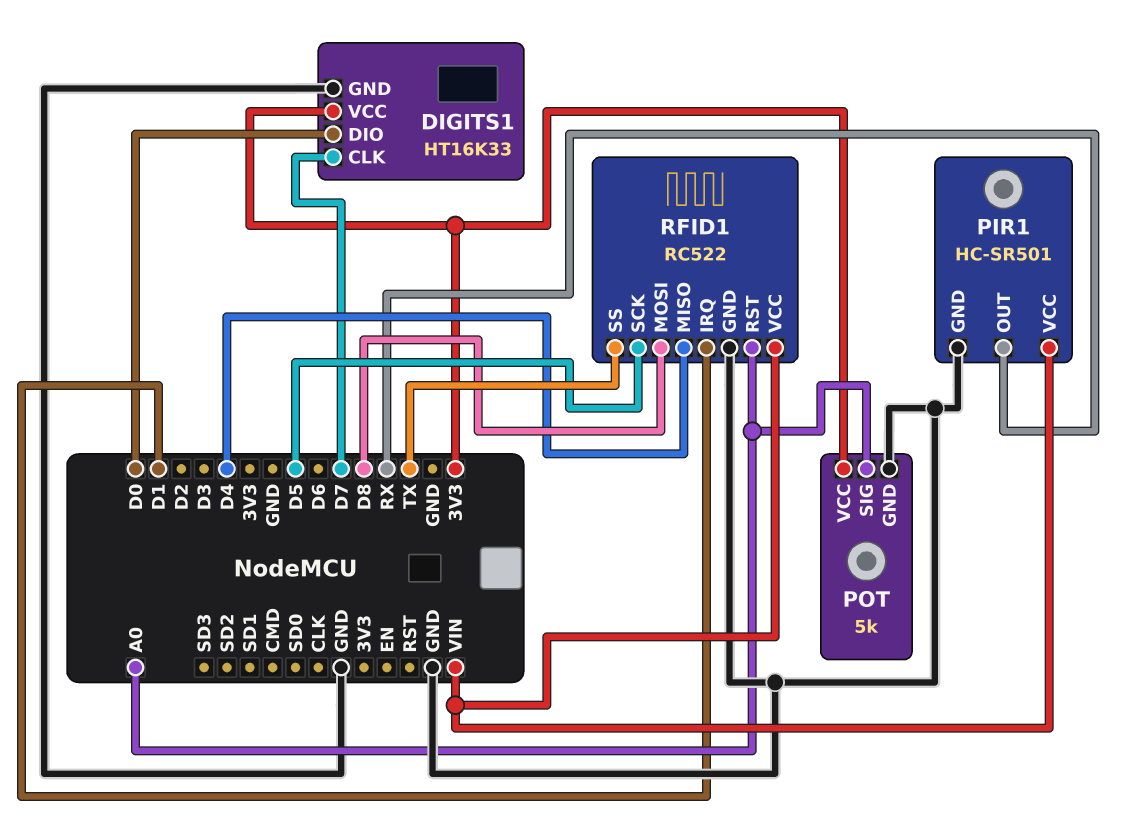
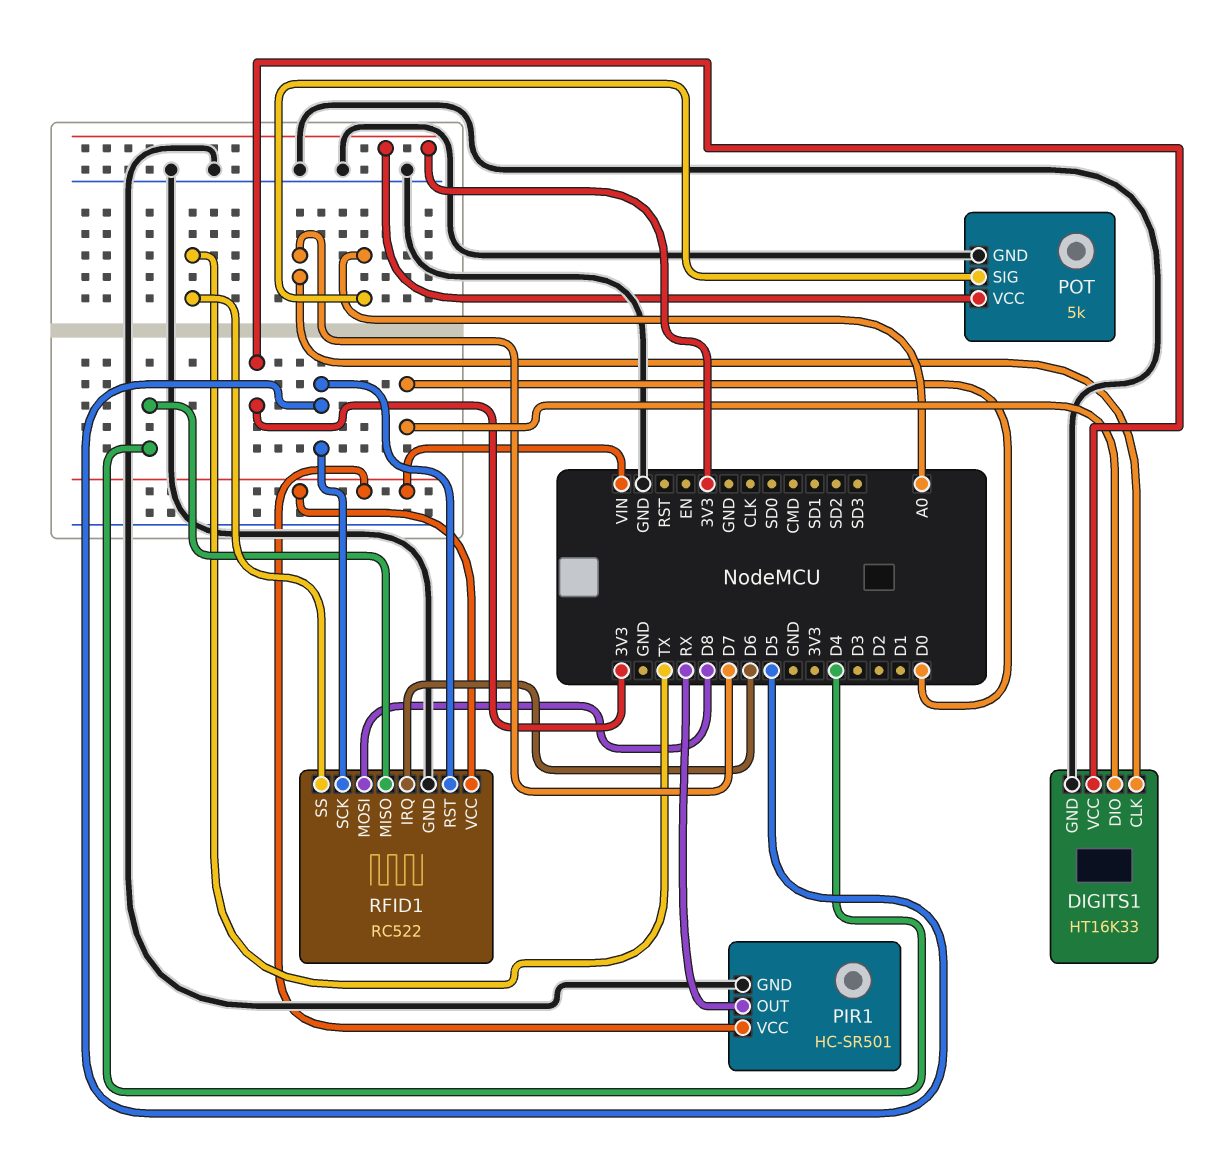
RFID1 pin IRQ: D1 -> D6
RFID1 pin RST: A0 -> D5

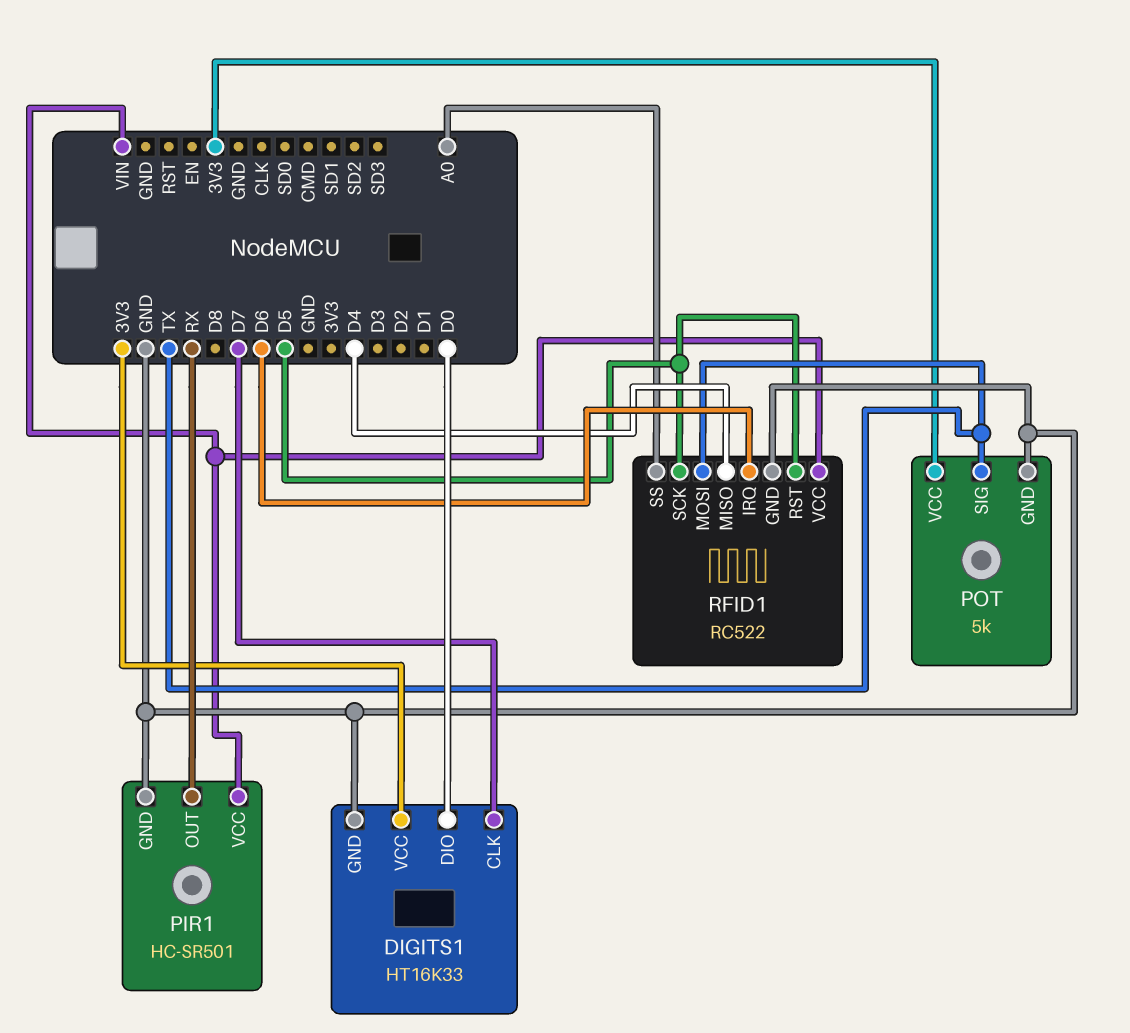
POT pin SIG: A0 -> TX
RFID1 pin MOSI: D8 -> TX
RFID1 pin SS: TX -> A0

